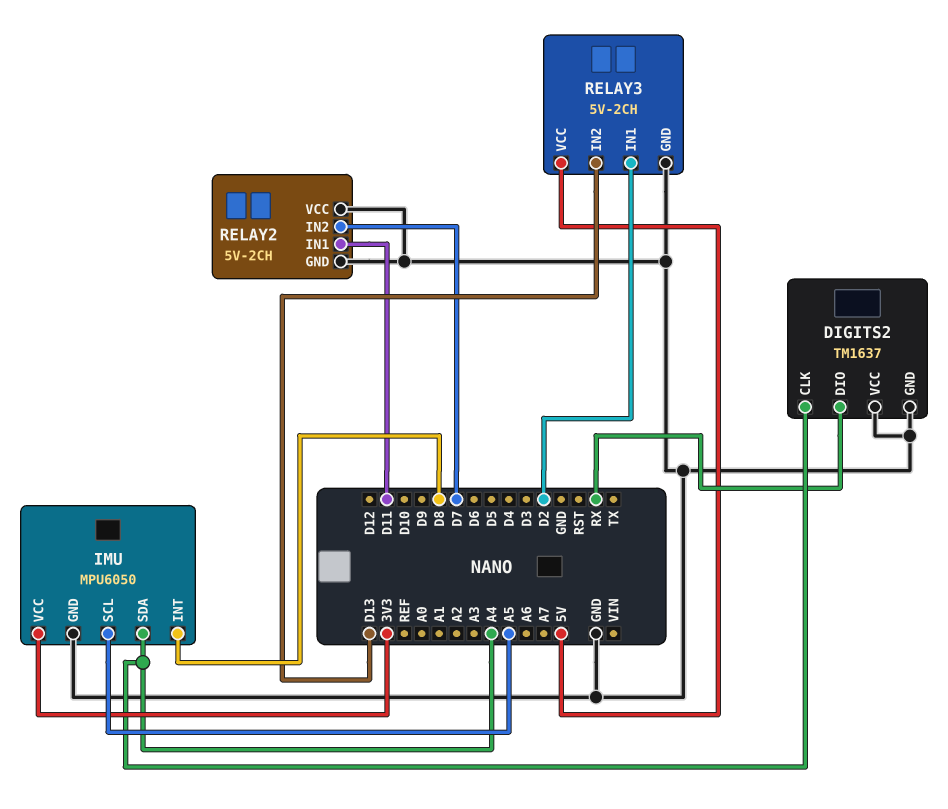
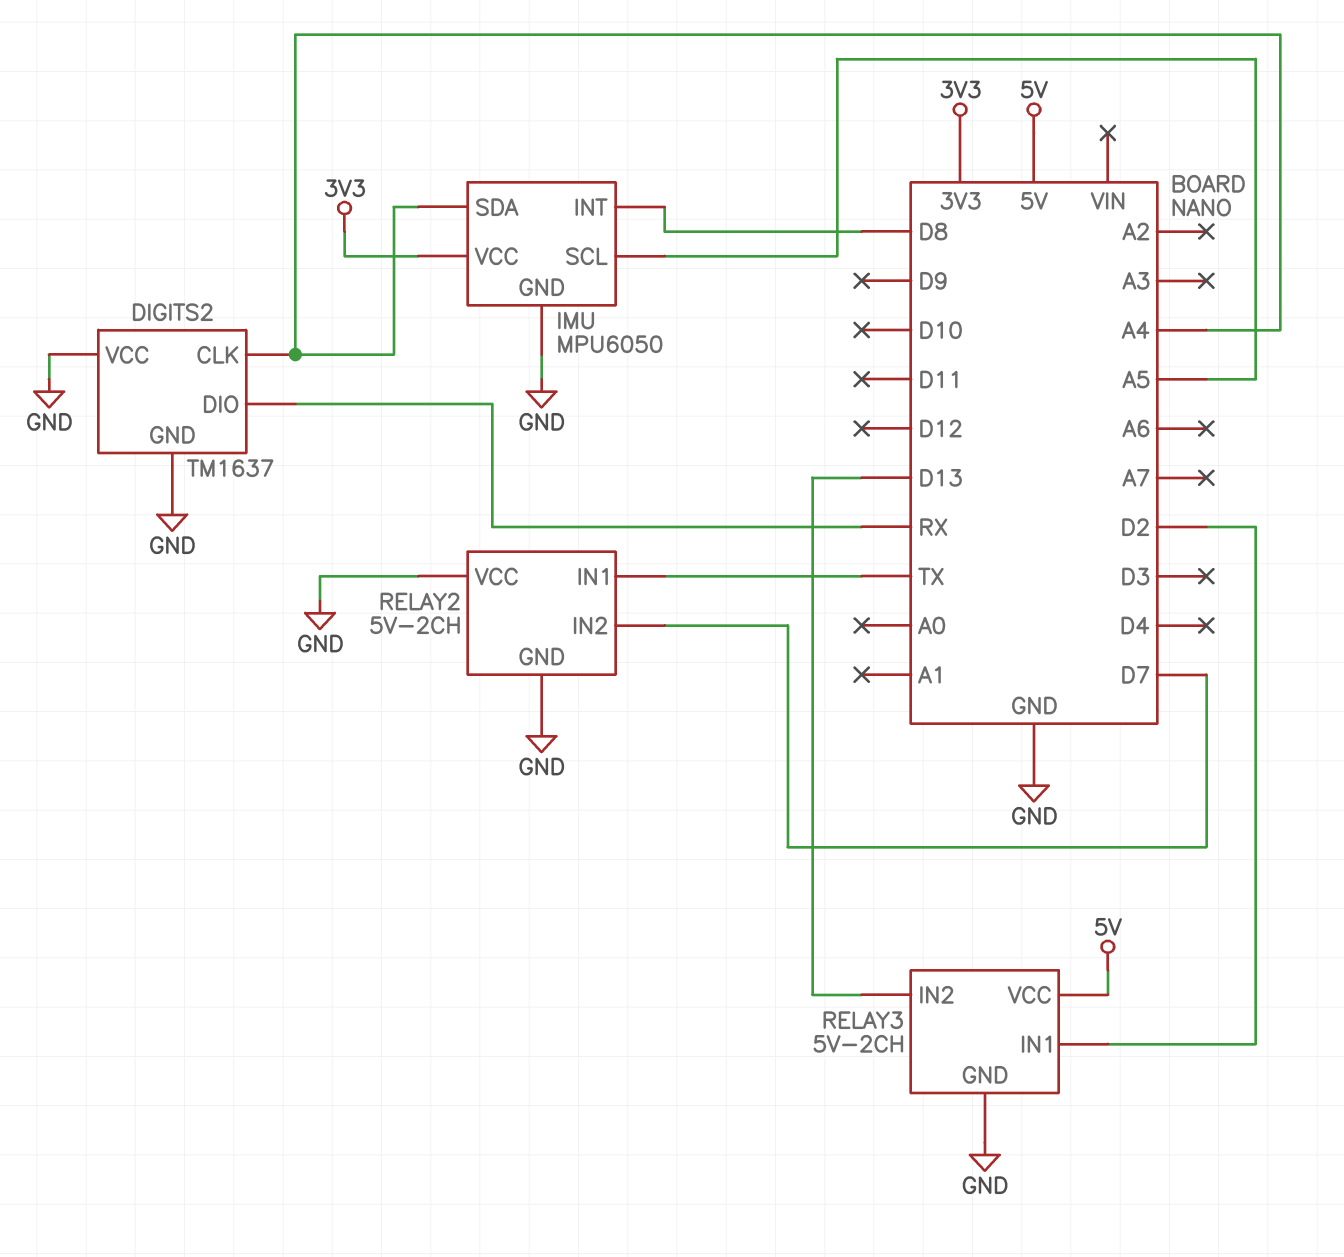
RELAY2 pin IN1: D11 -> TX

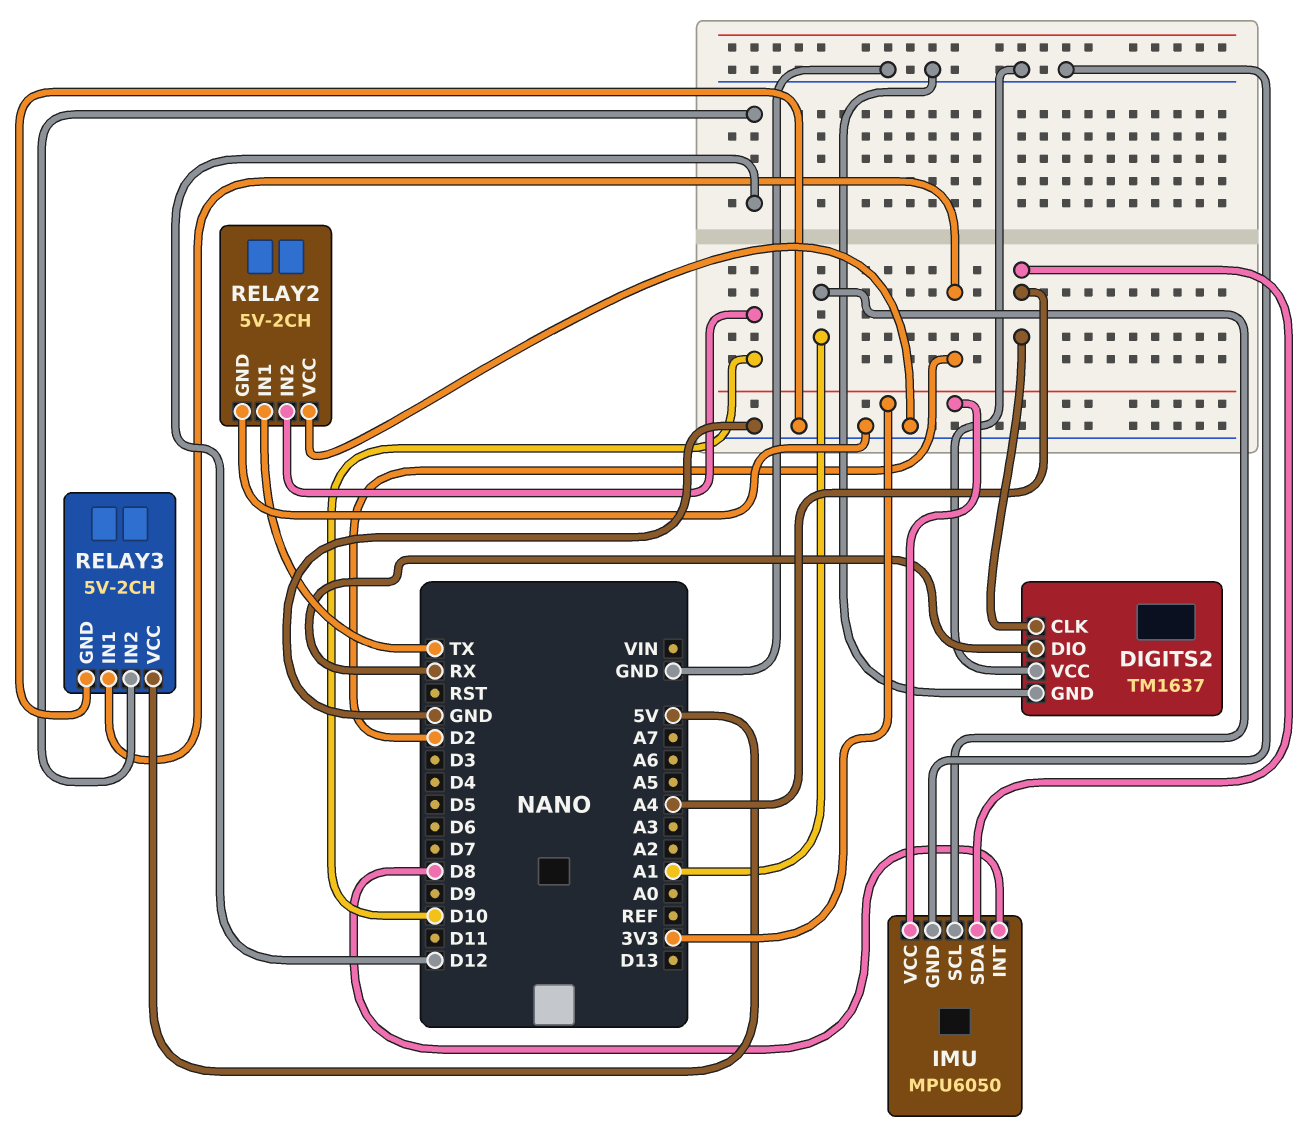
IMU pin SCL: A5 -> A1
RELAY2 pin IN2: D7 -> D10
RELAY3 pin IN2: D13 -> D12

